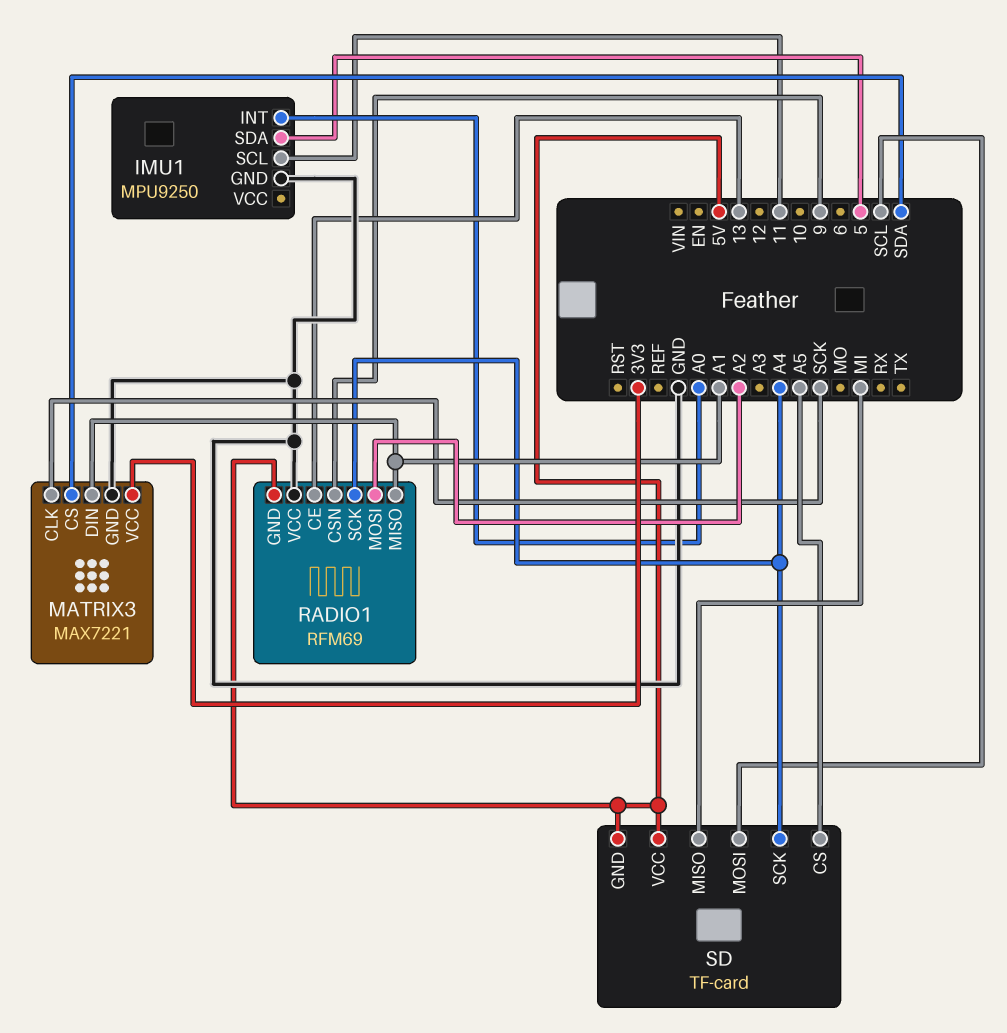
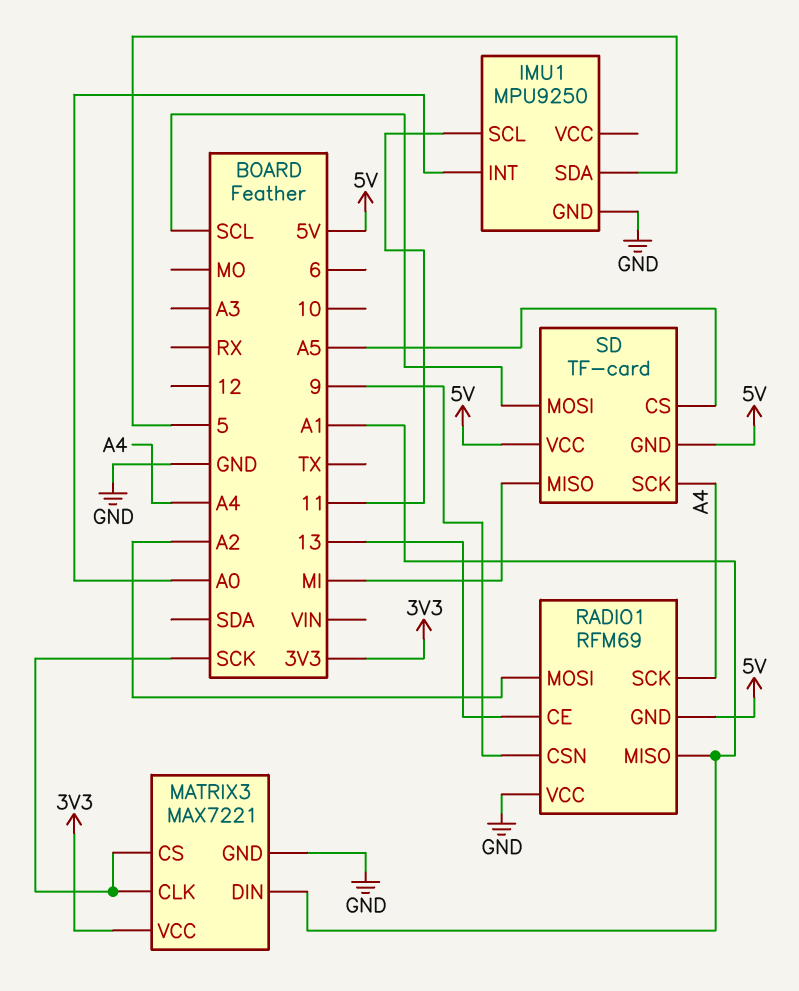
MATRIX3 pin CS: SDA -> SCK

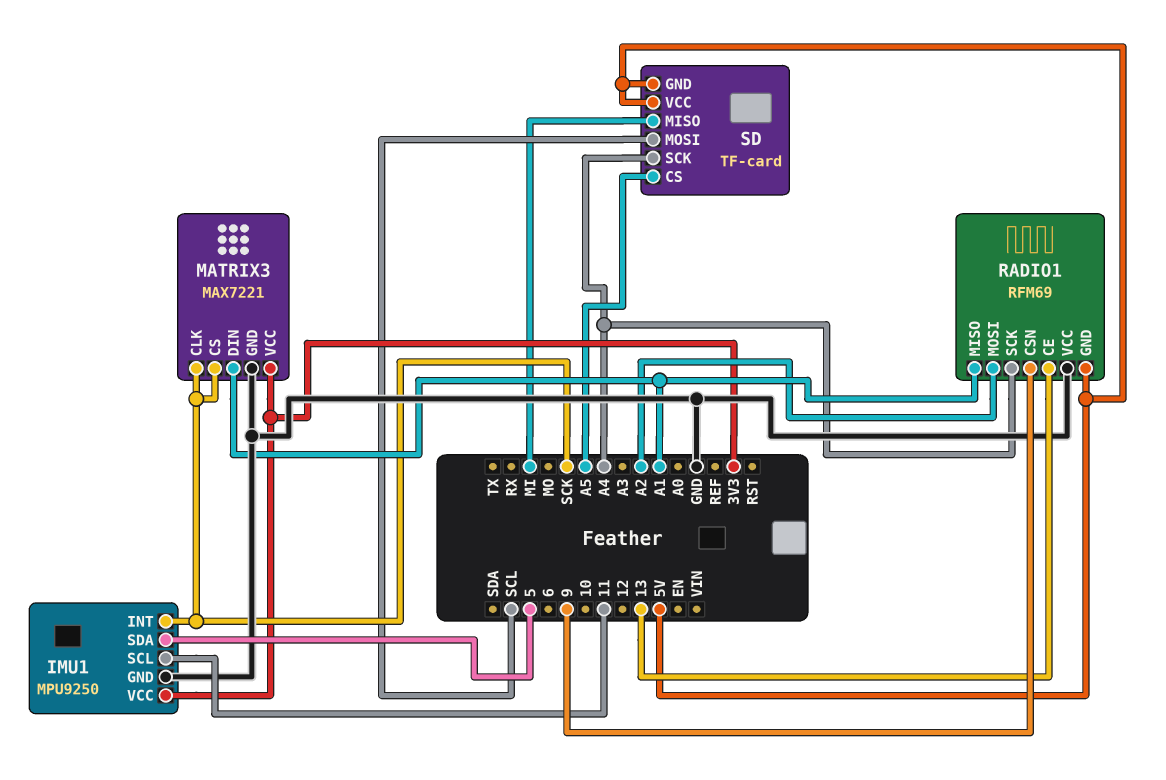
IMU1 pin INT: A0 -> SCK
IMU1 pin VCC: none -> 3V3

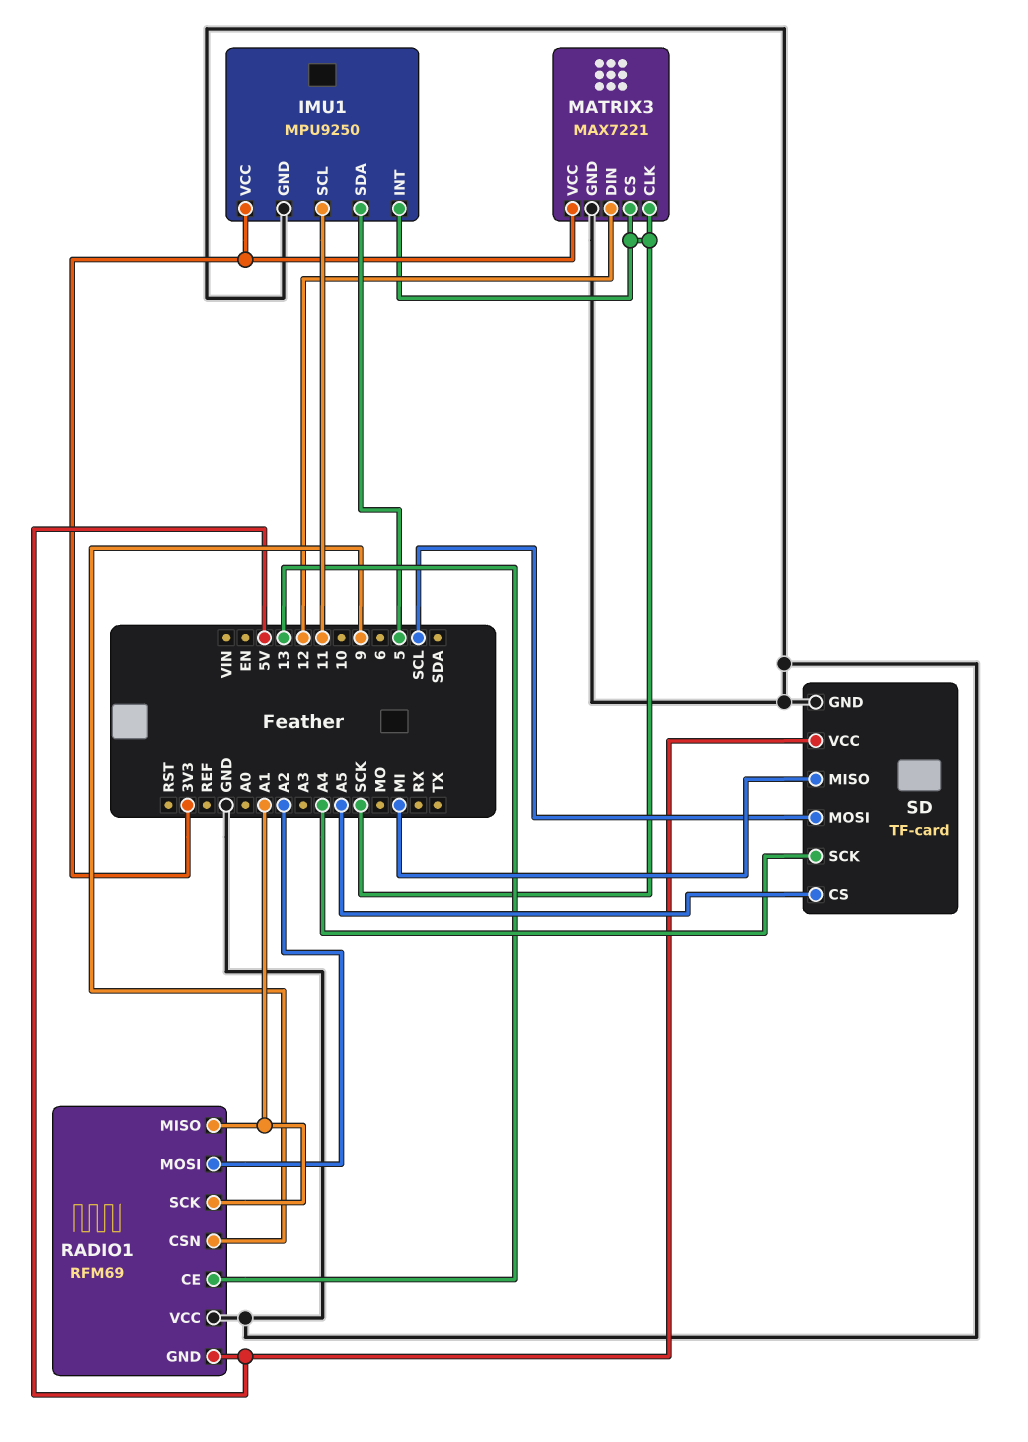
MATRIX3 pin DIN: A1 -> 12
RADIO1 pin SCK: A4 -> A1
SD pin GND: 5V -> GND

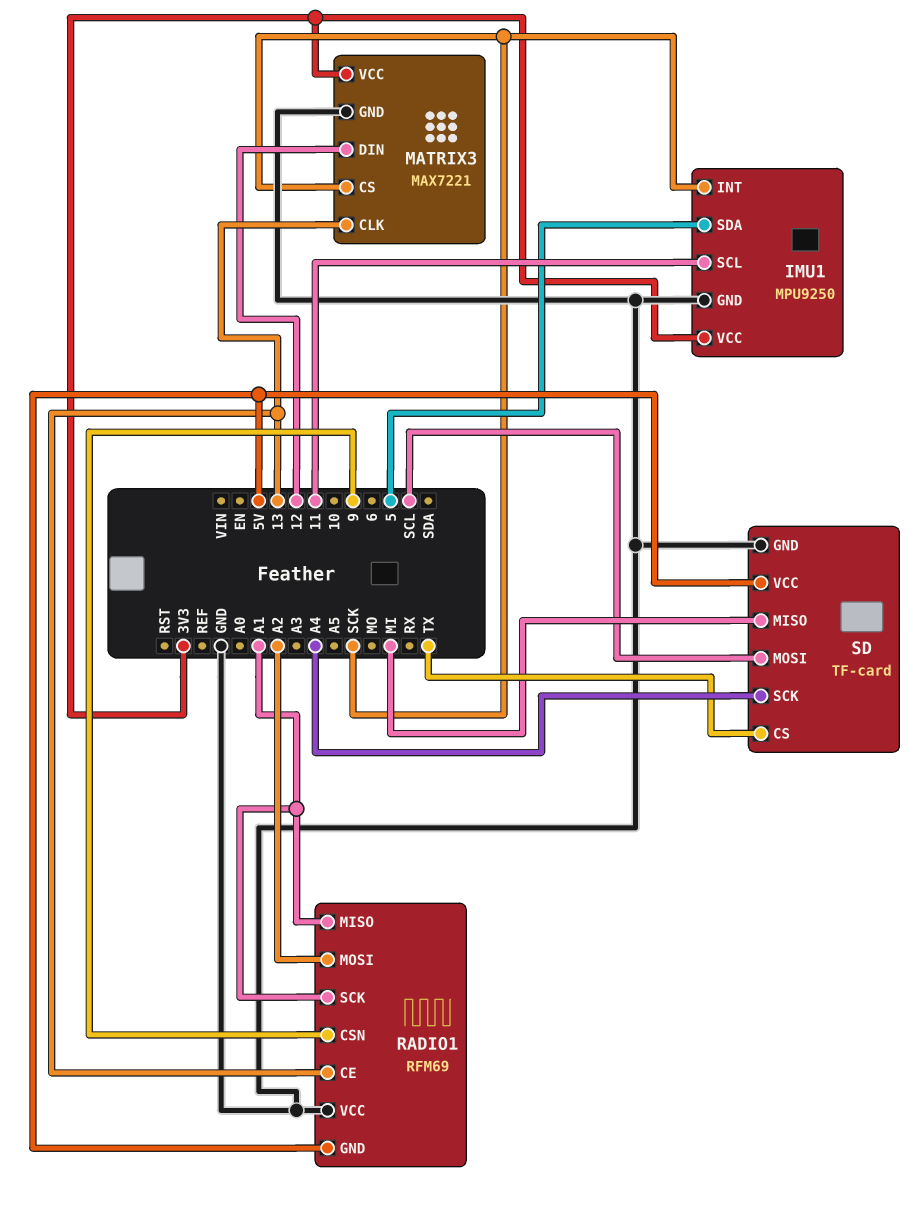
MATRIX3 pin CLK: SCK -> 13
SD pin CS: A5 -> TX

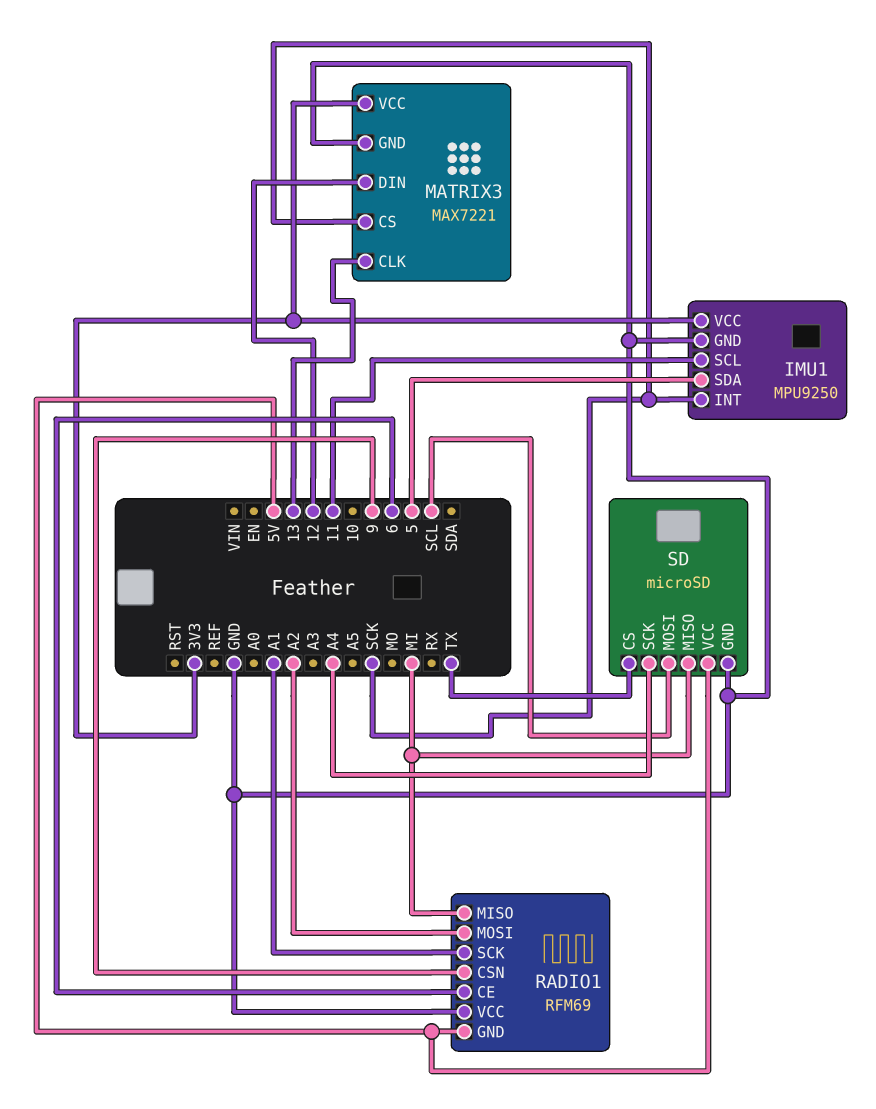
RADIO1 pin CE: 13 -> 6
RADIO1 pin MISO: A1 -> MI
SD: TF-card -> microSD

